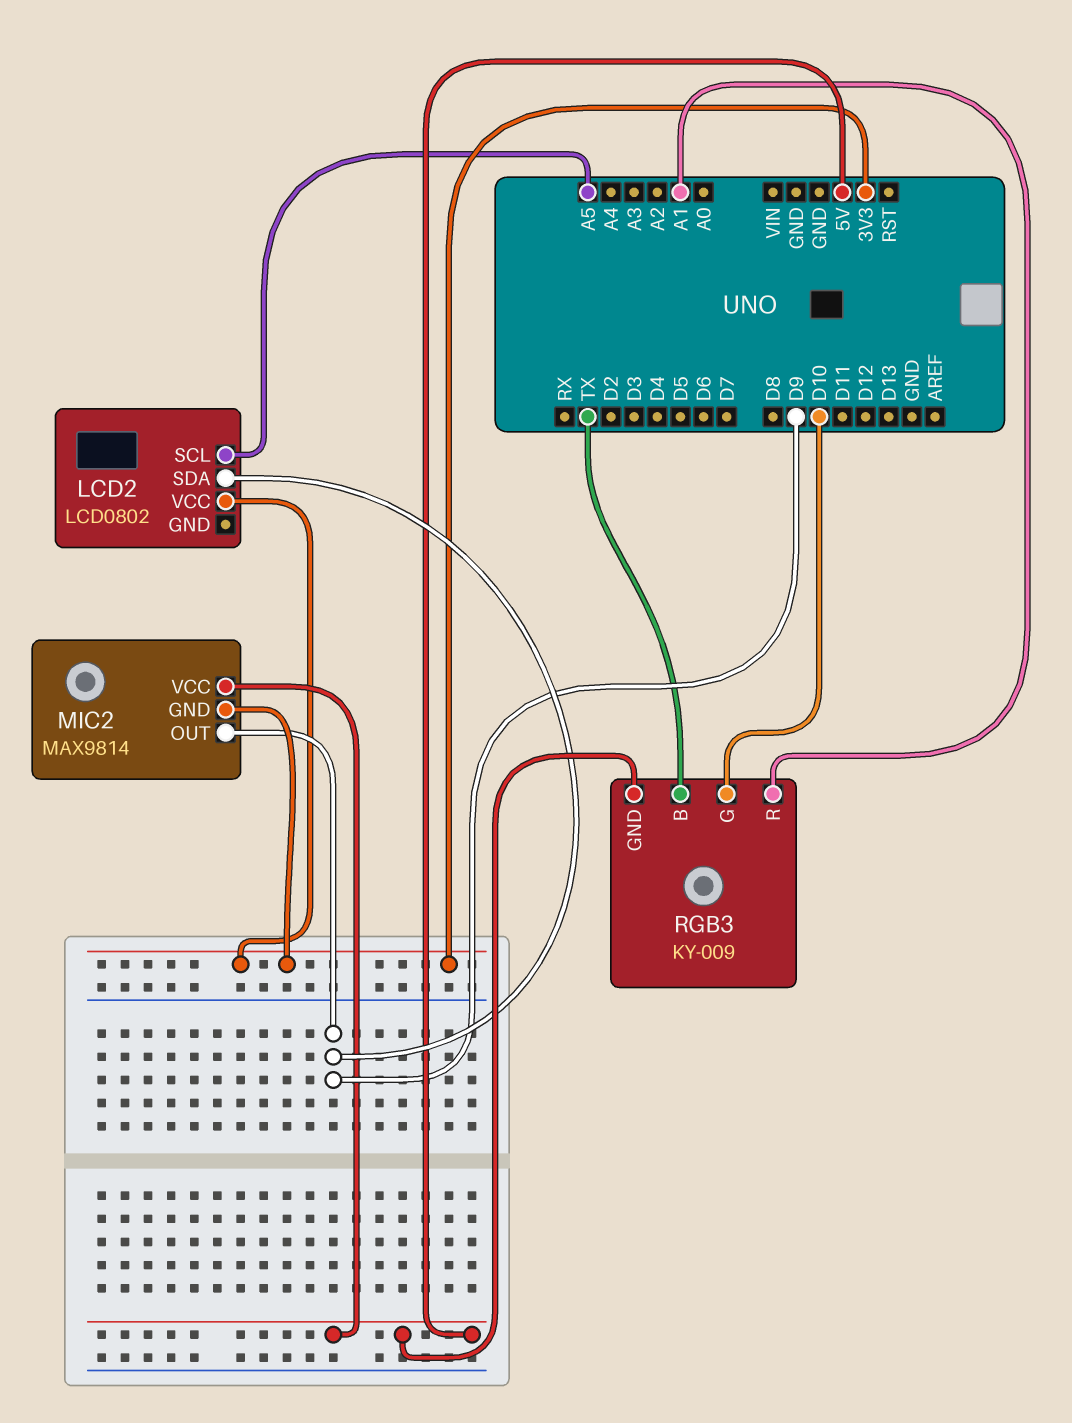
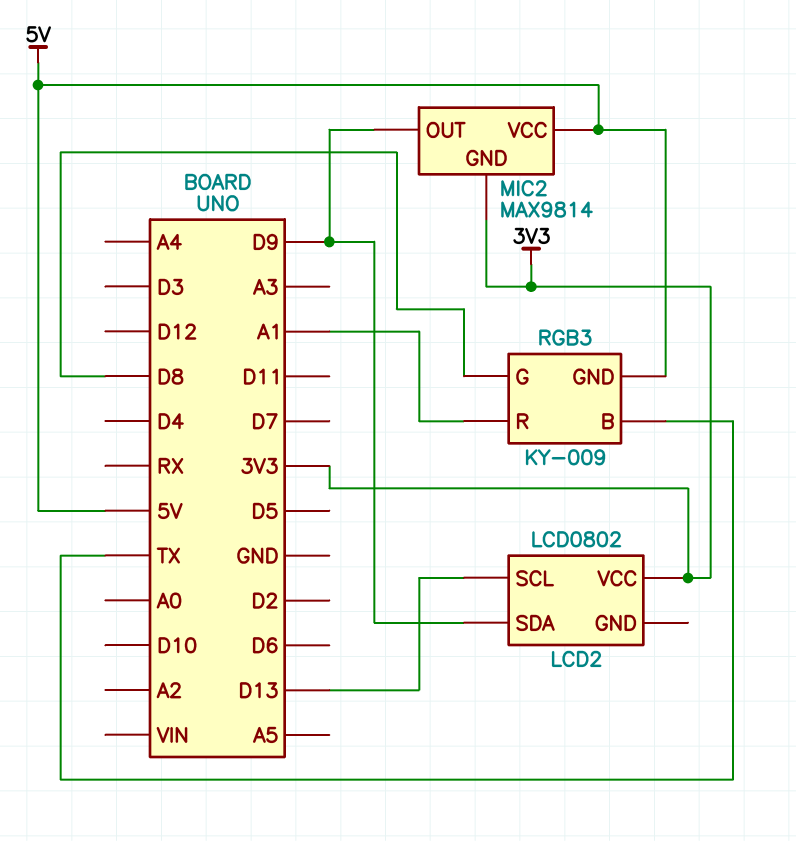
LCD2 pin SCL: A5 -> D13
RGB3 pin G: D10 -> D8

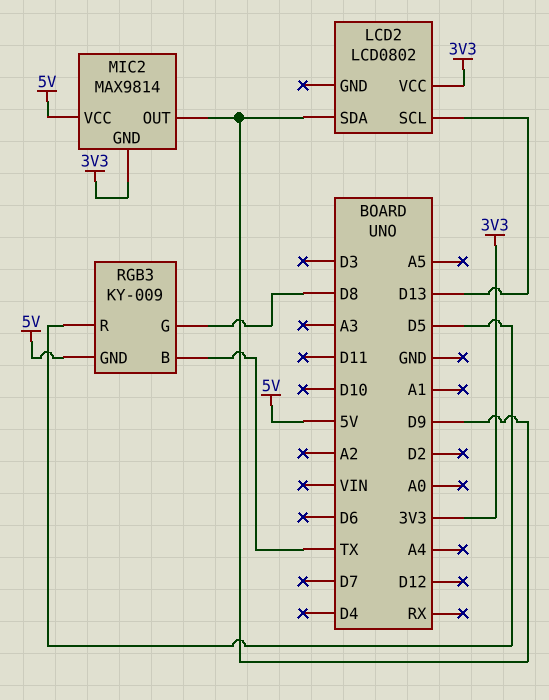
RGB3 pin R: A1 -> D5

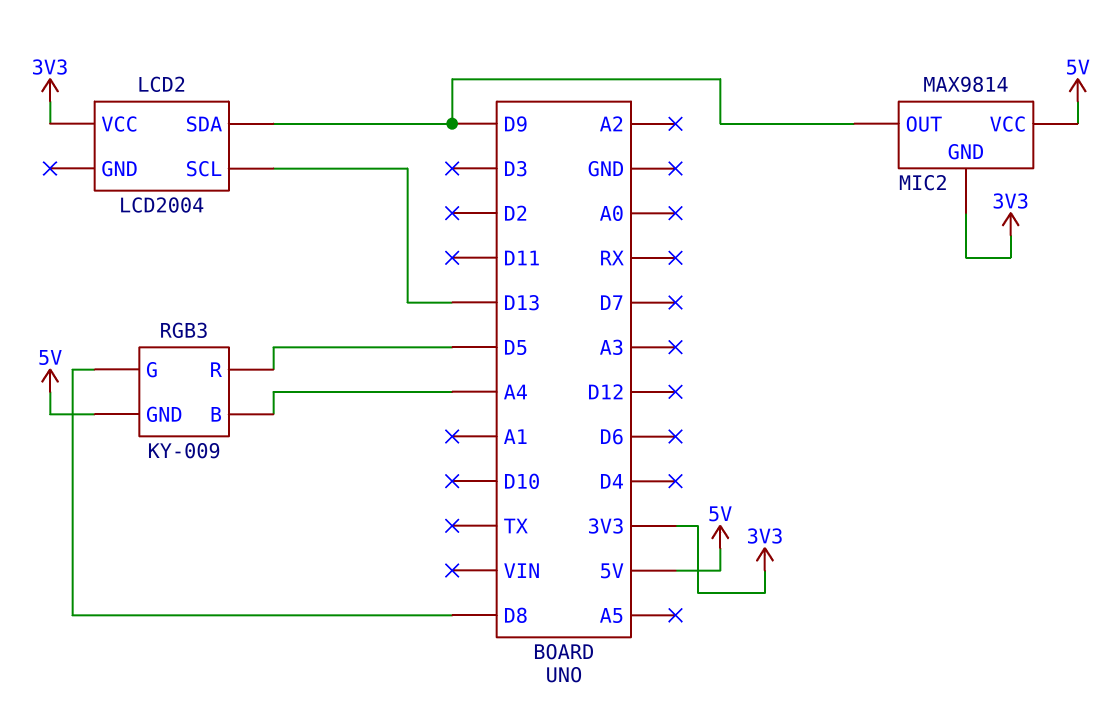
LCD2: LCD0802 -> LCD2004
RGB3 pin B: TX -> A4

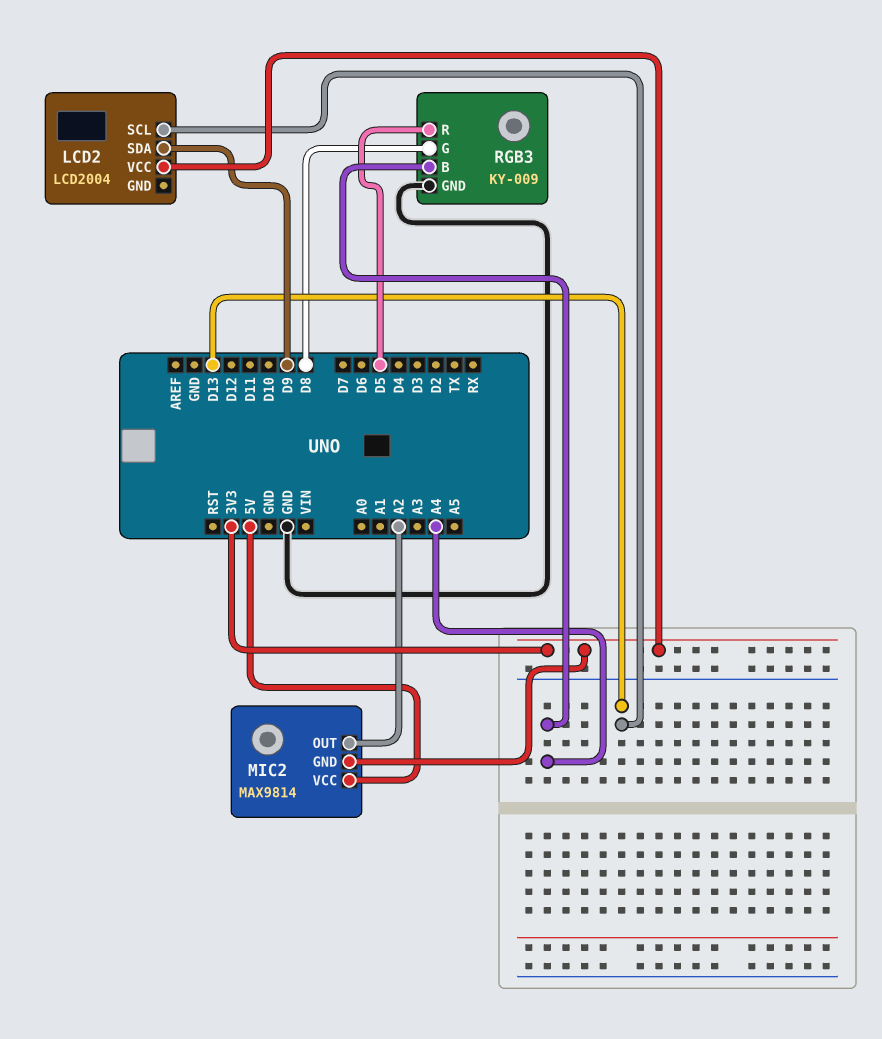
MIC2 pin OUT: D9 -> A2
RGB3 pin GND: 5V -> GND

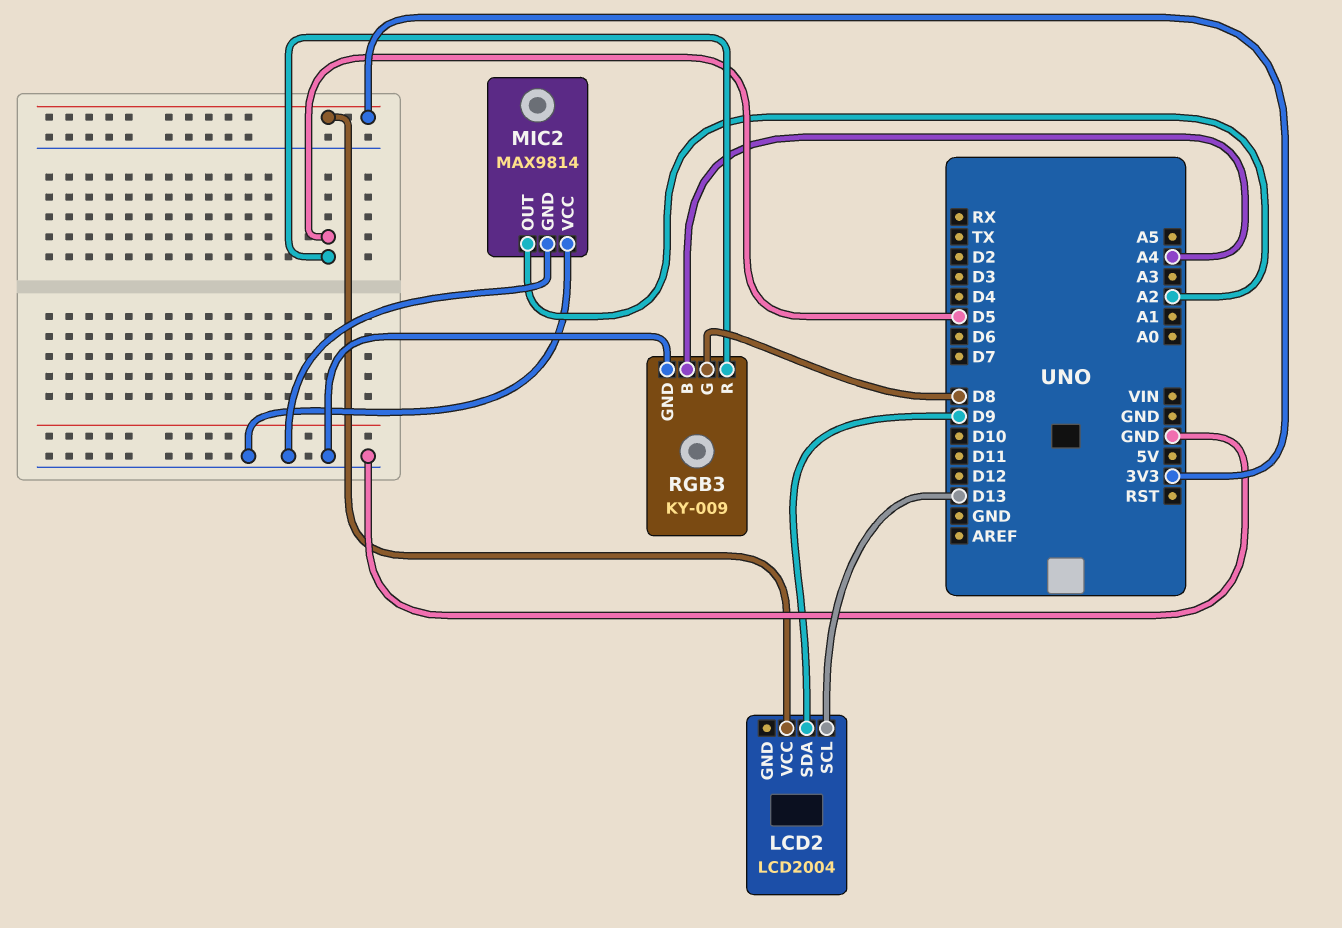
MIC2 pin GND: 3V3 -> GND
MIC2 pin VCC: 5V -> GND

